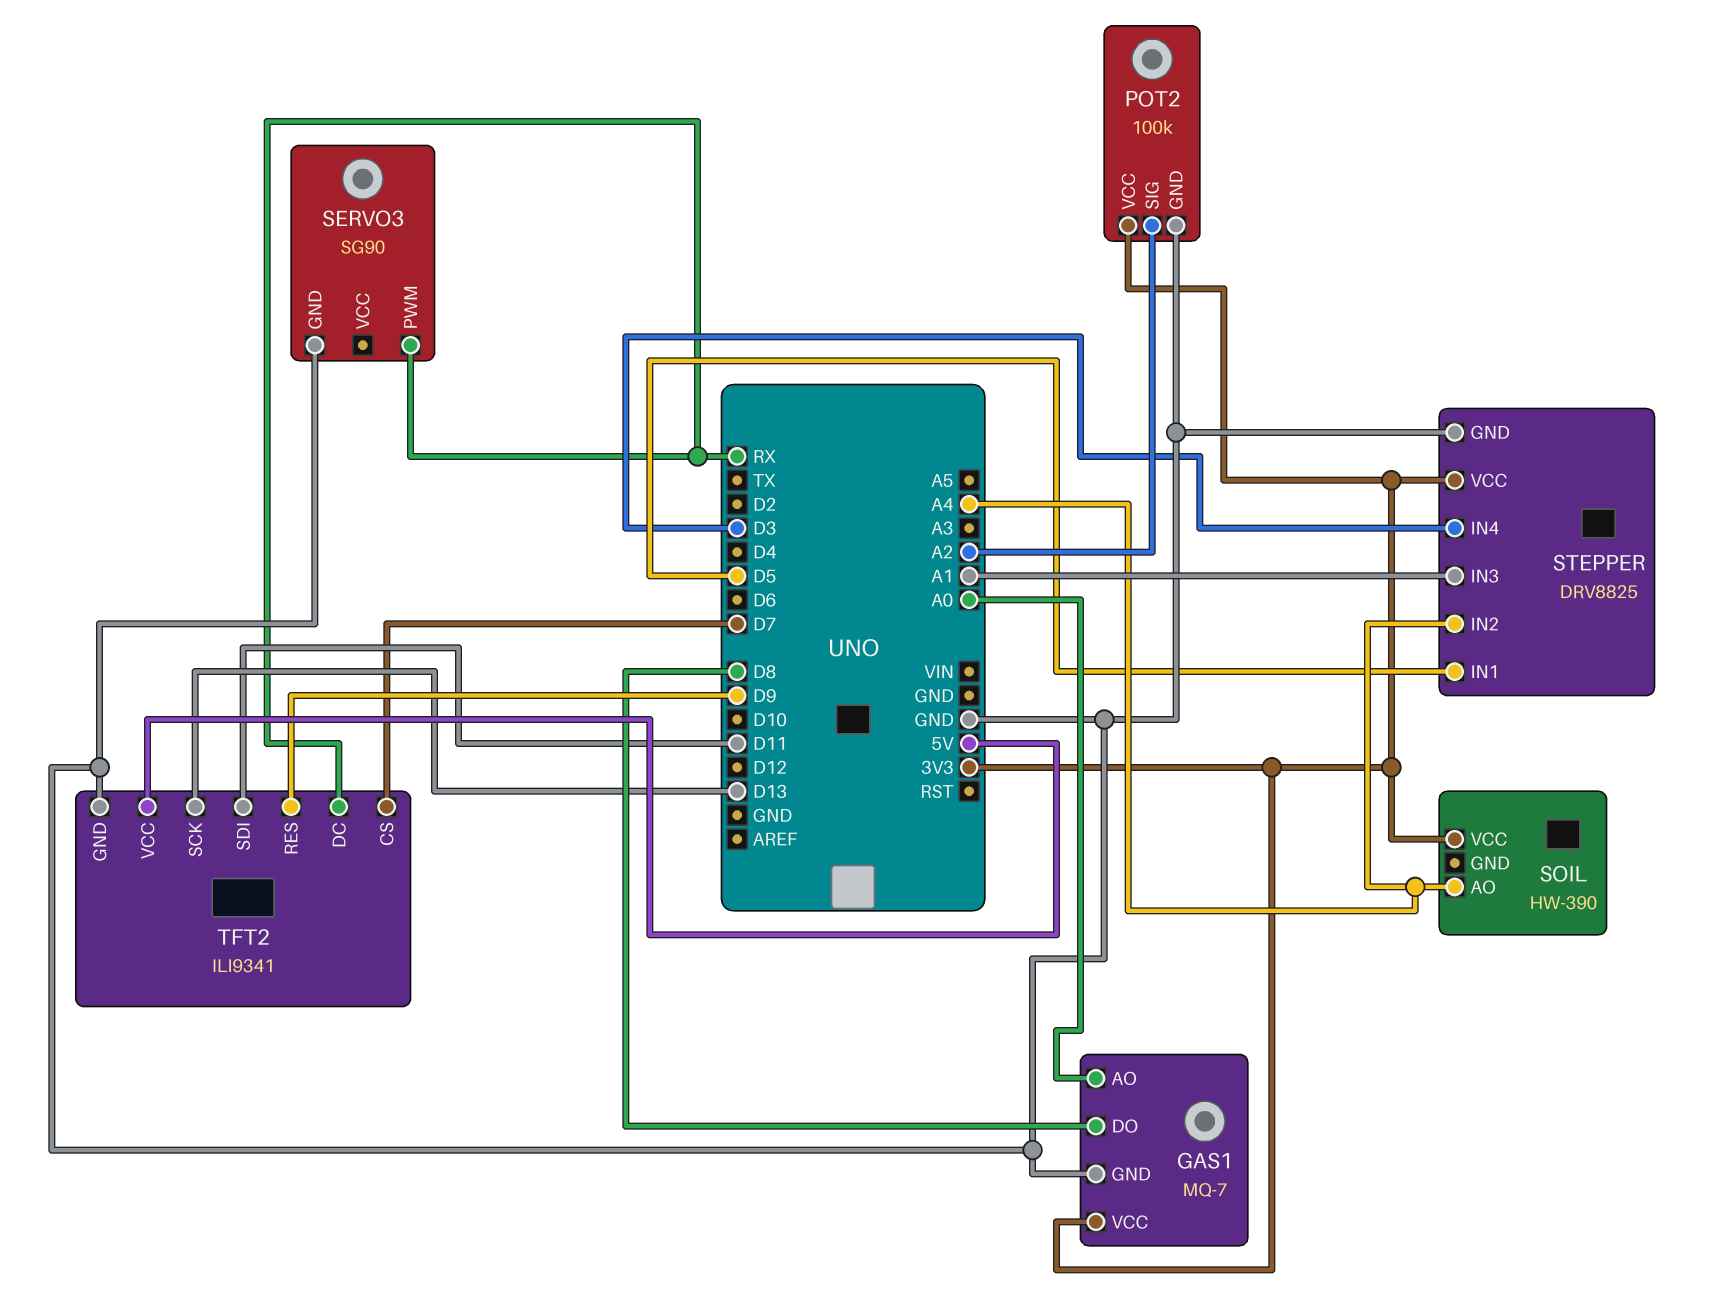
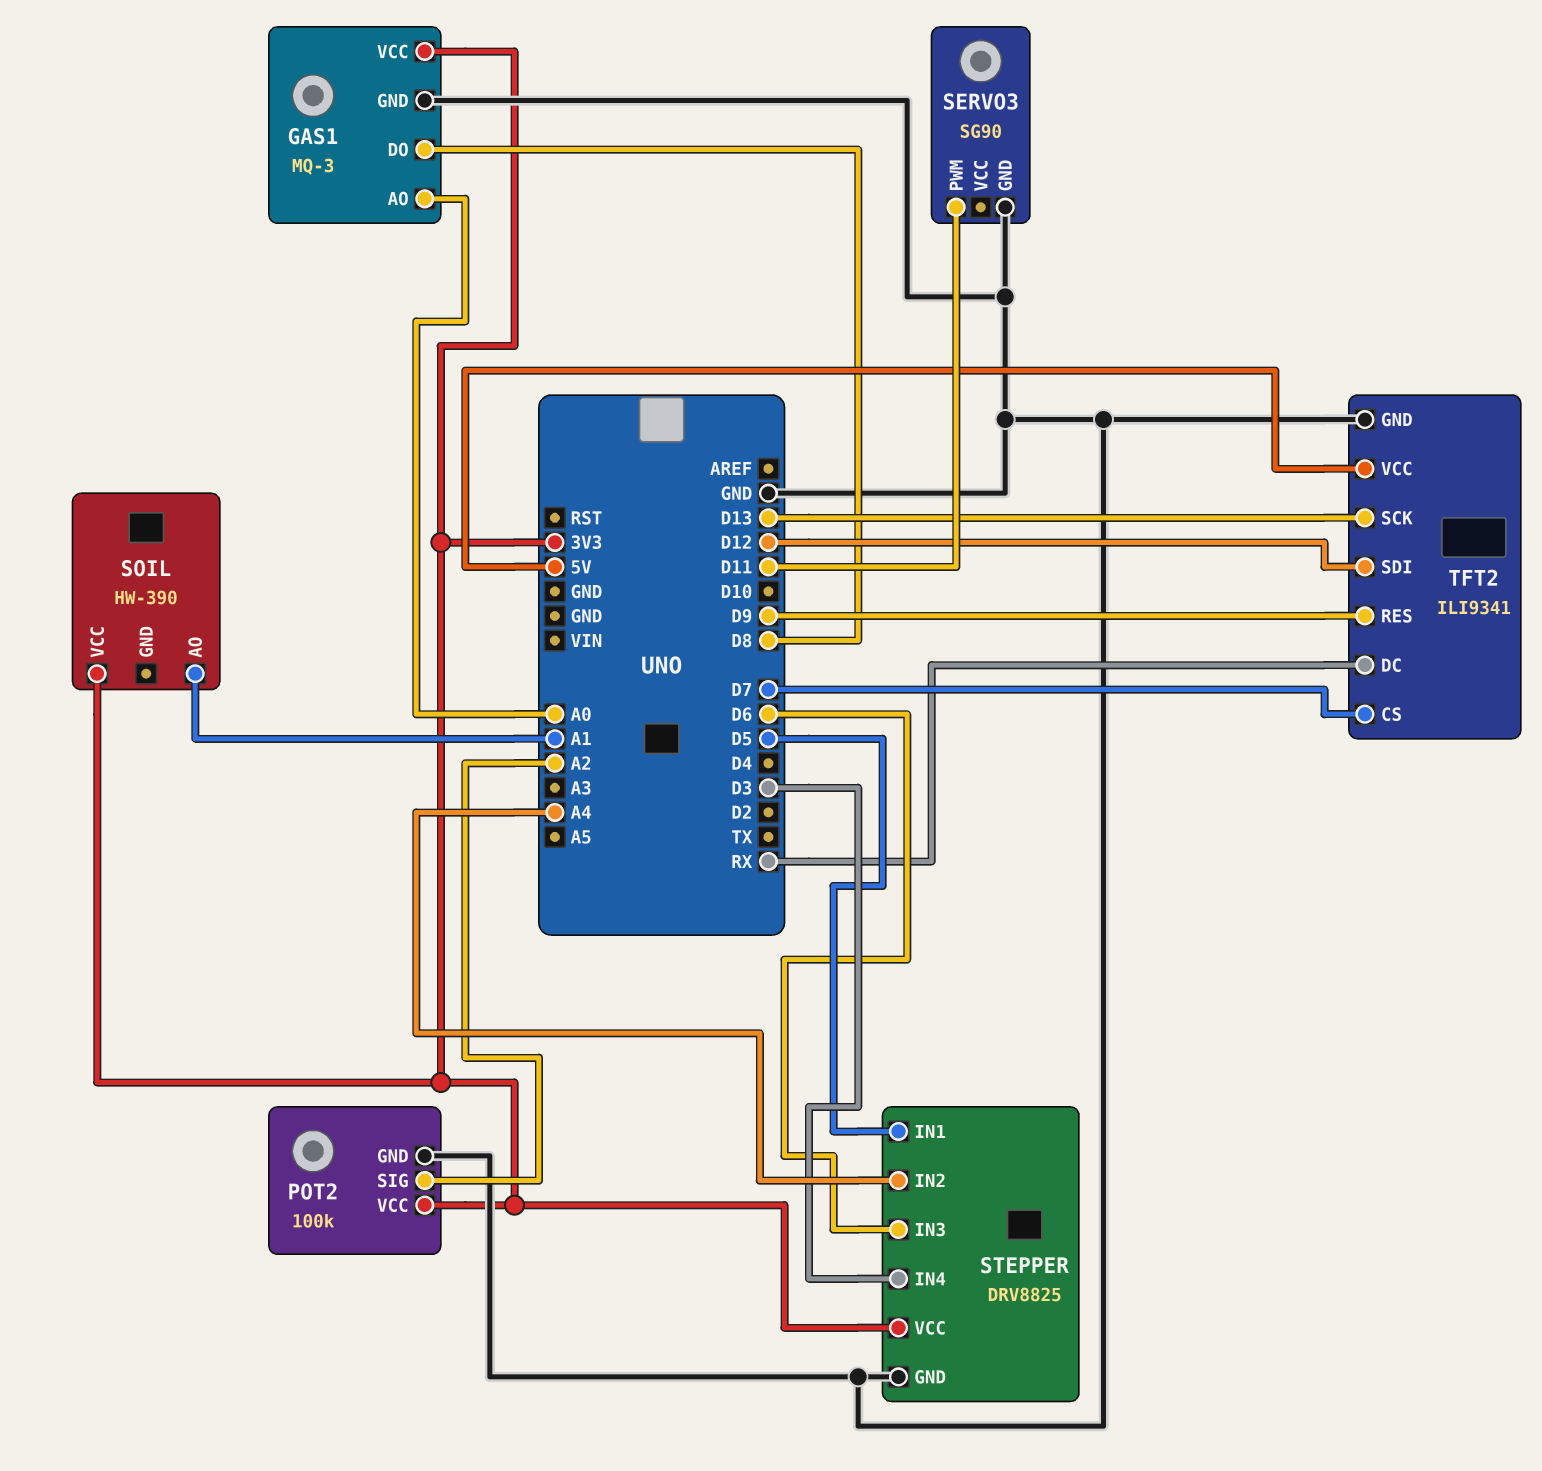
GAS1: MQ-7 -> MQ-3
SERVO3 pin PWM: RX -> D11
SOIL pin AO: A4 -> A1
STEPPER pin IN3: A1 -> D6
TFT2 pin SDI: D11 -> D12

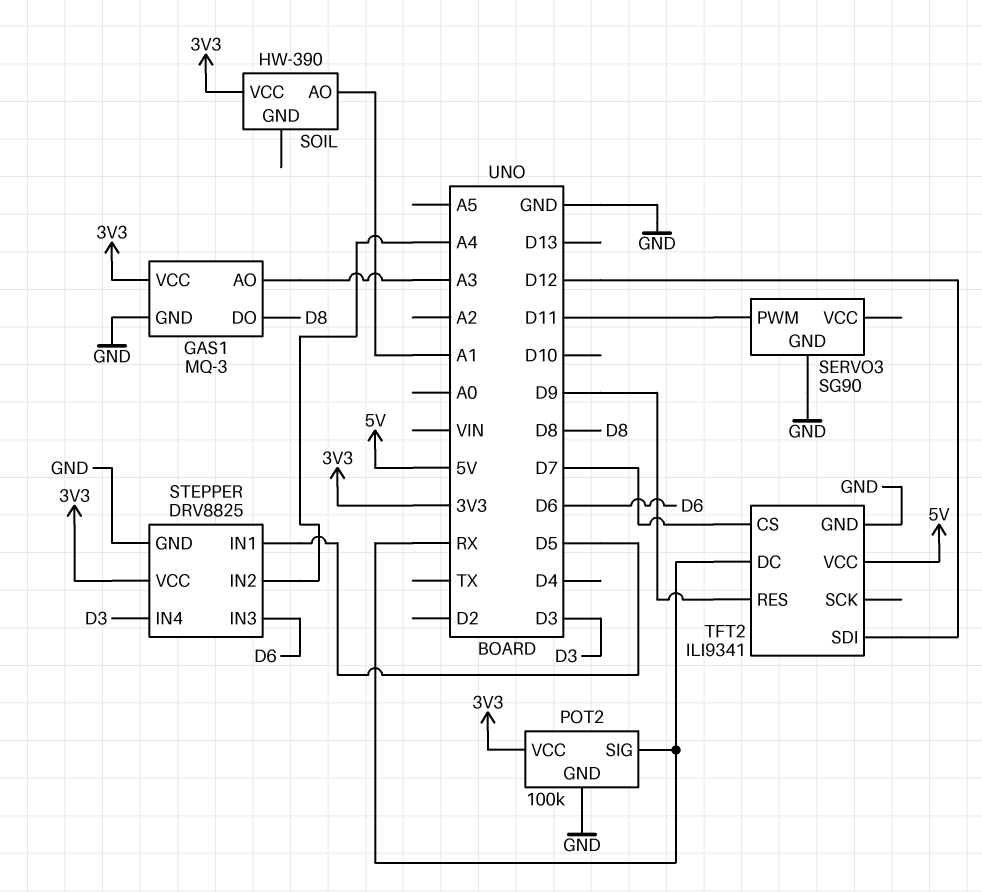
GAS1 pin AO: A0 -> A3
POT2 pin SIG: A2 -> RX
TFT2 pin SCK: D13 -> none

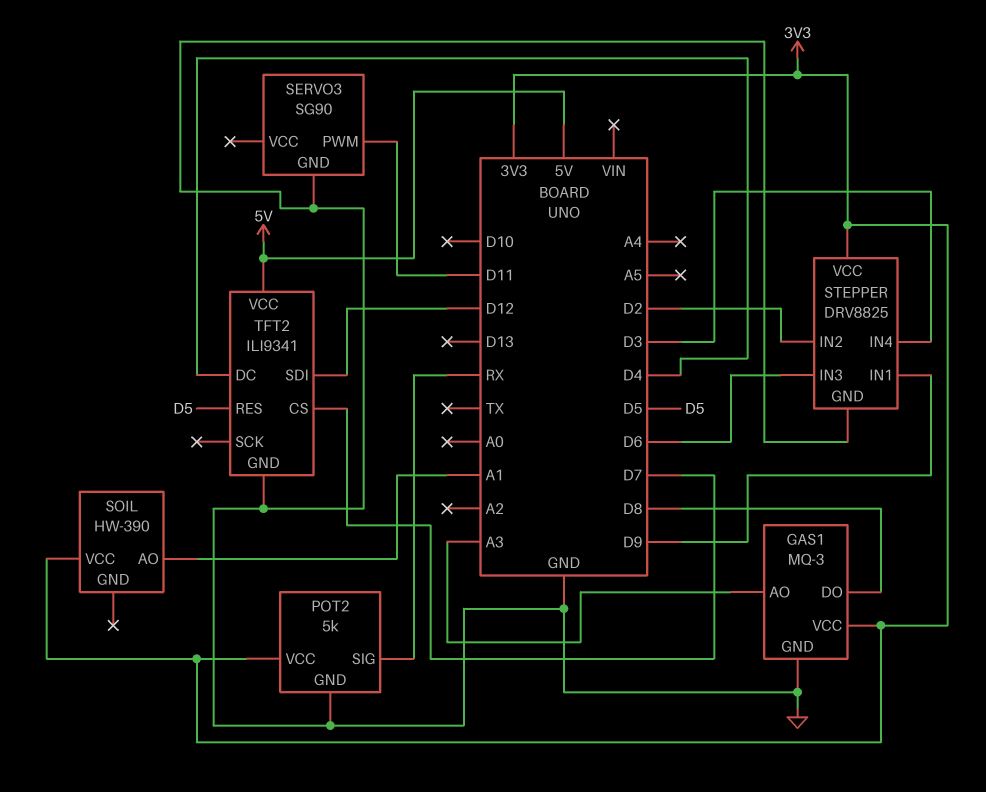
POT2: 100k -> 5k
STEPPER pin IN1: D5 -> D9
STEPPER pin IN2: A4 -> D2
TFT2 pin DC: RX -> D4
TFT2 pin RES: D9 -> D5

